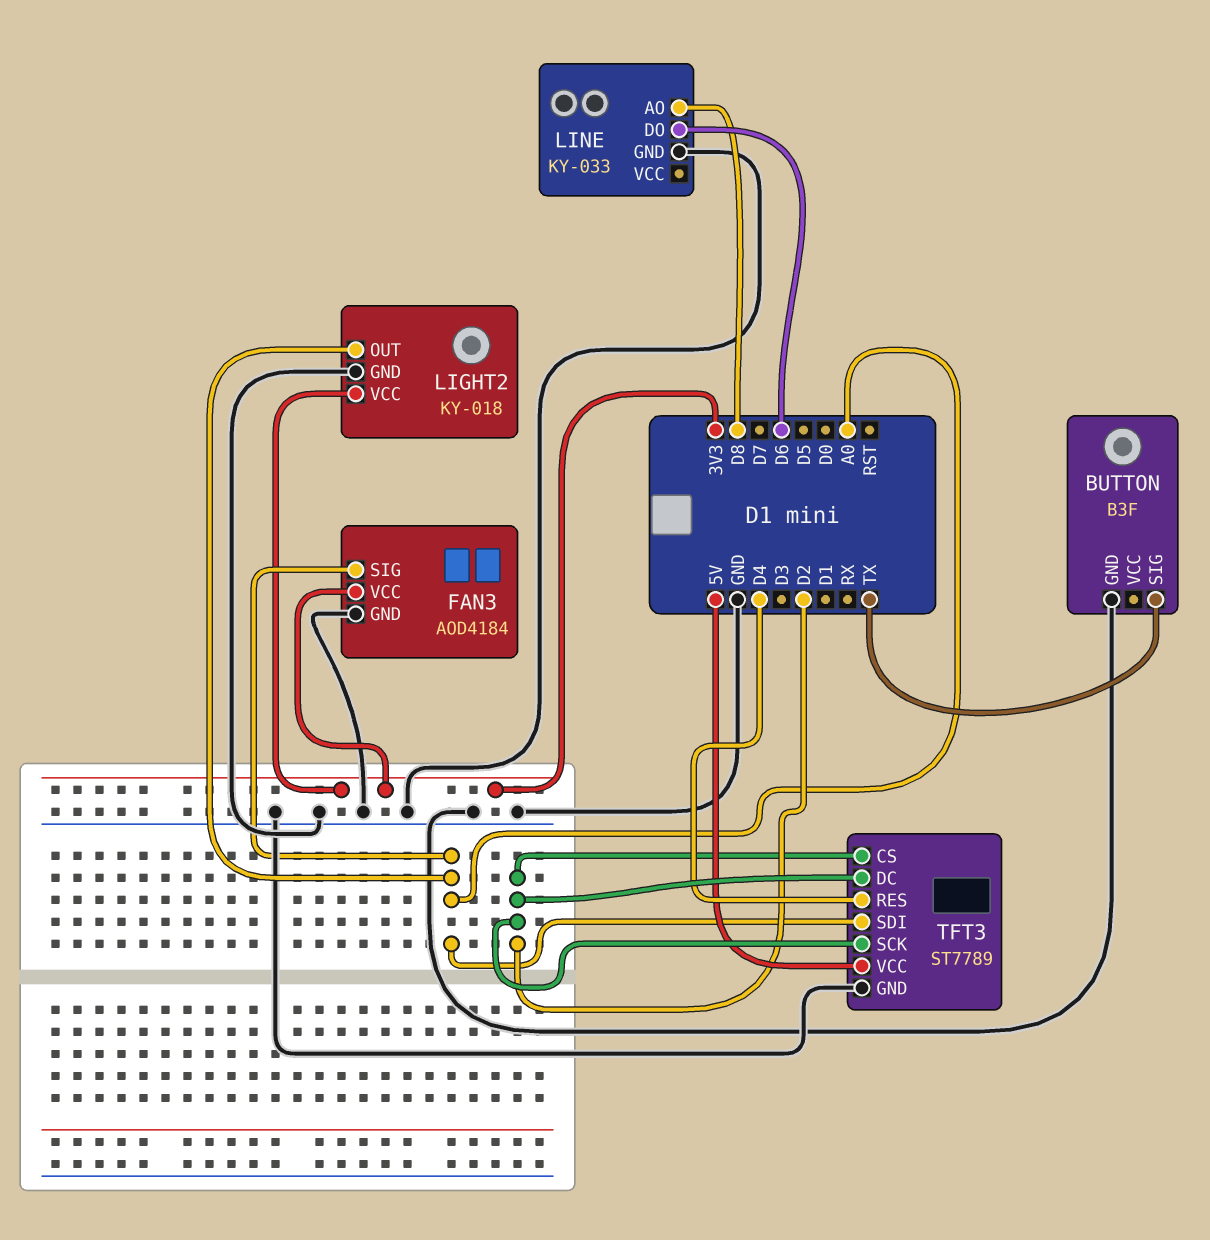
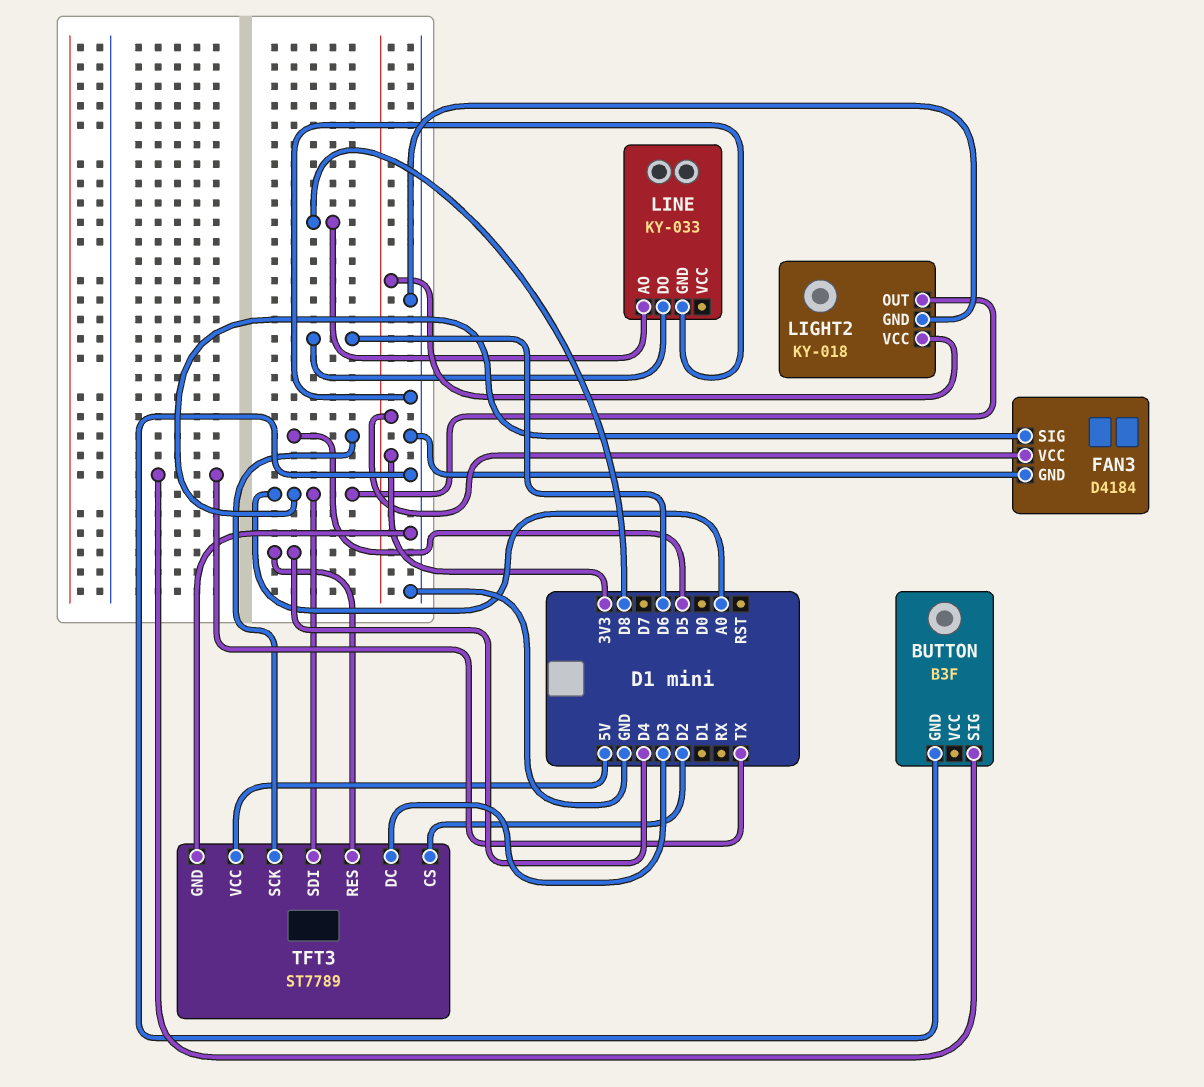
FAN3: AOD4184 -> D4184
TFT3 pin DC: D2 -> D3
TFT3 pin SCK: D2 -> D5

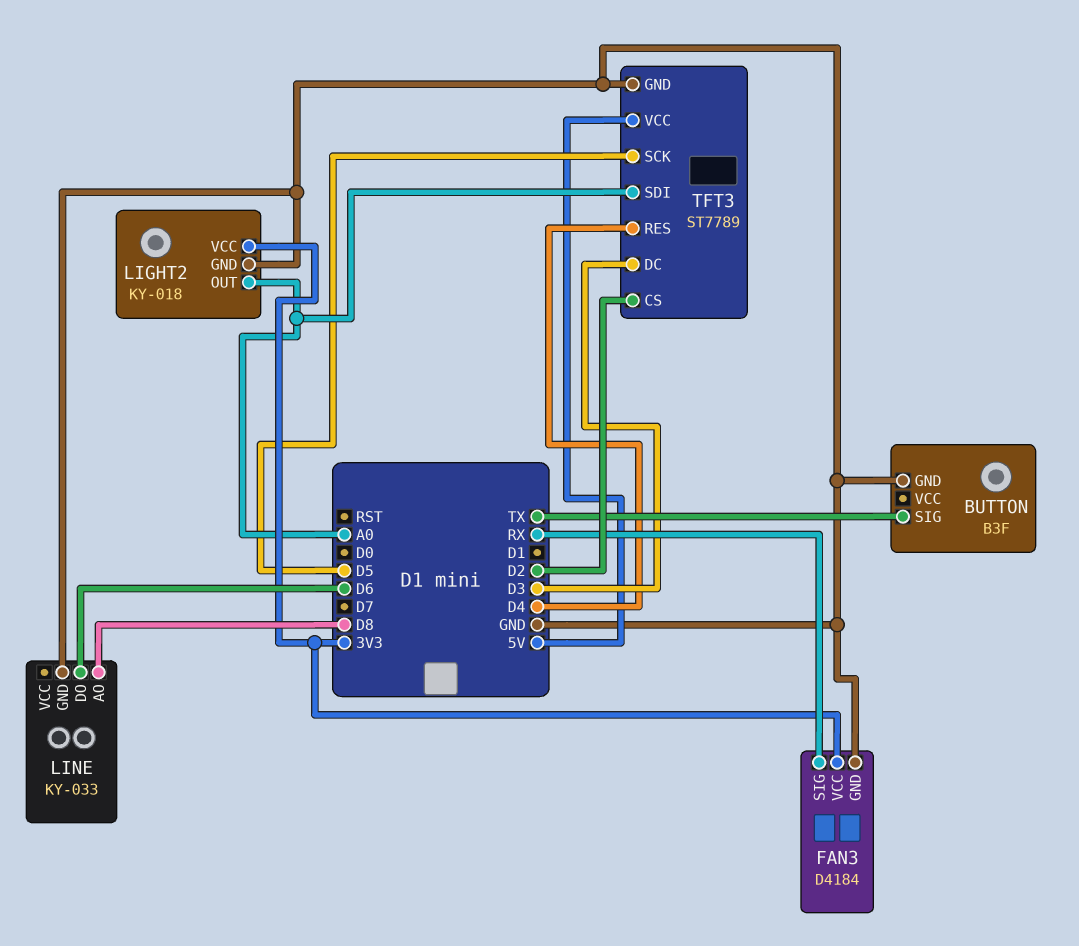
FAN3 pin SIG: A0 -> RX

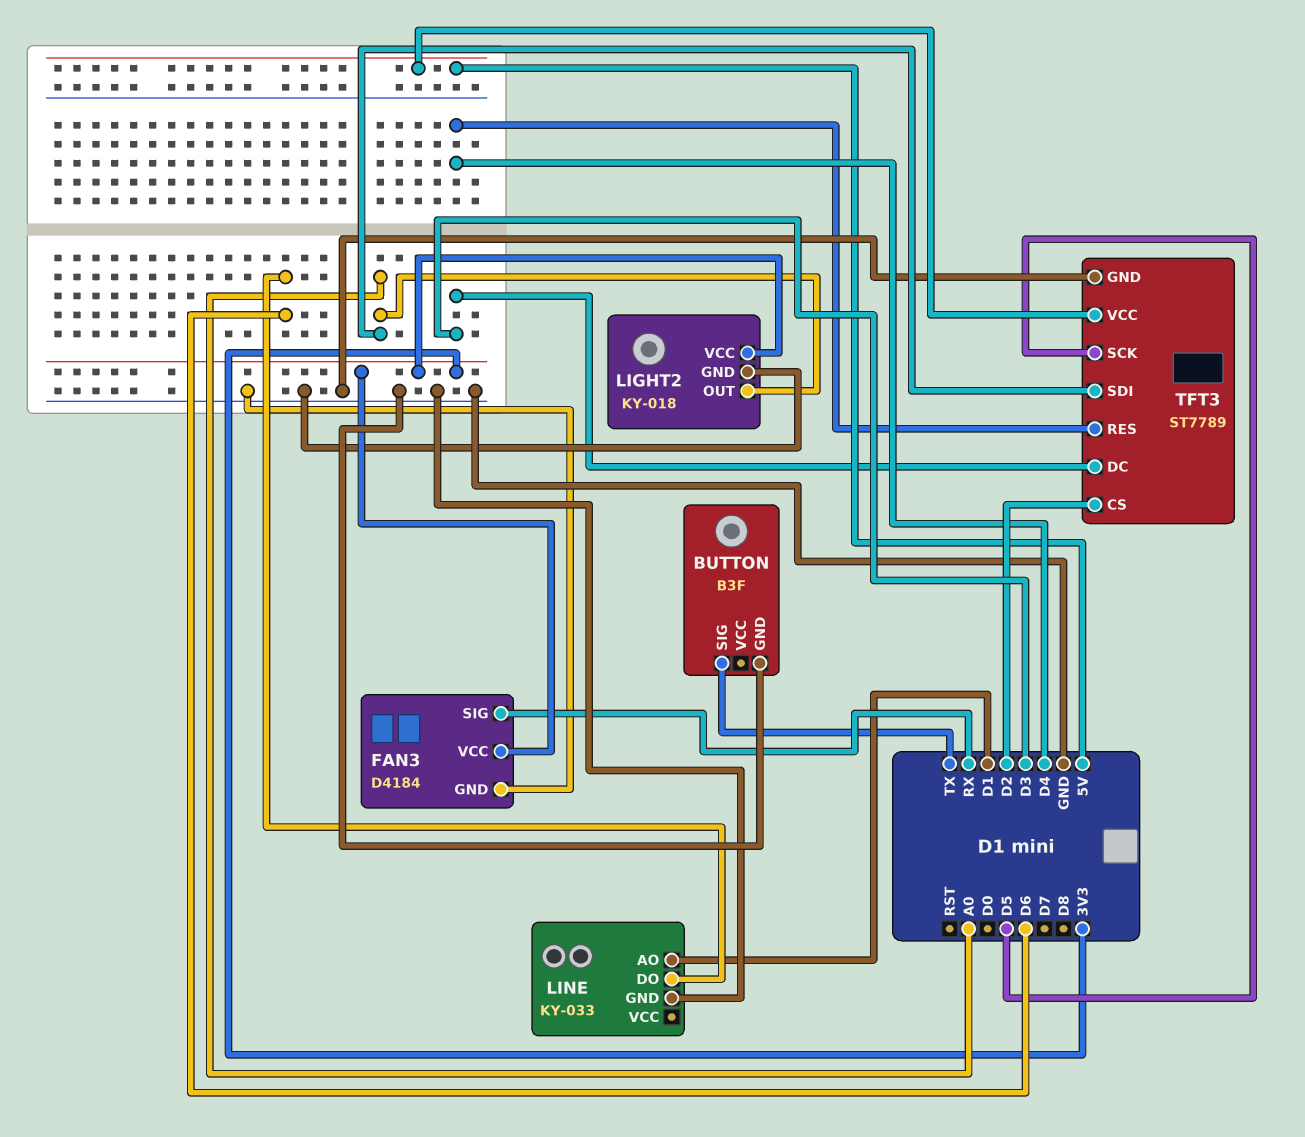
LINE pin AO: D8 -> D1

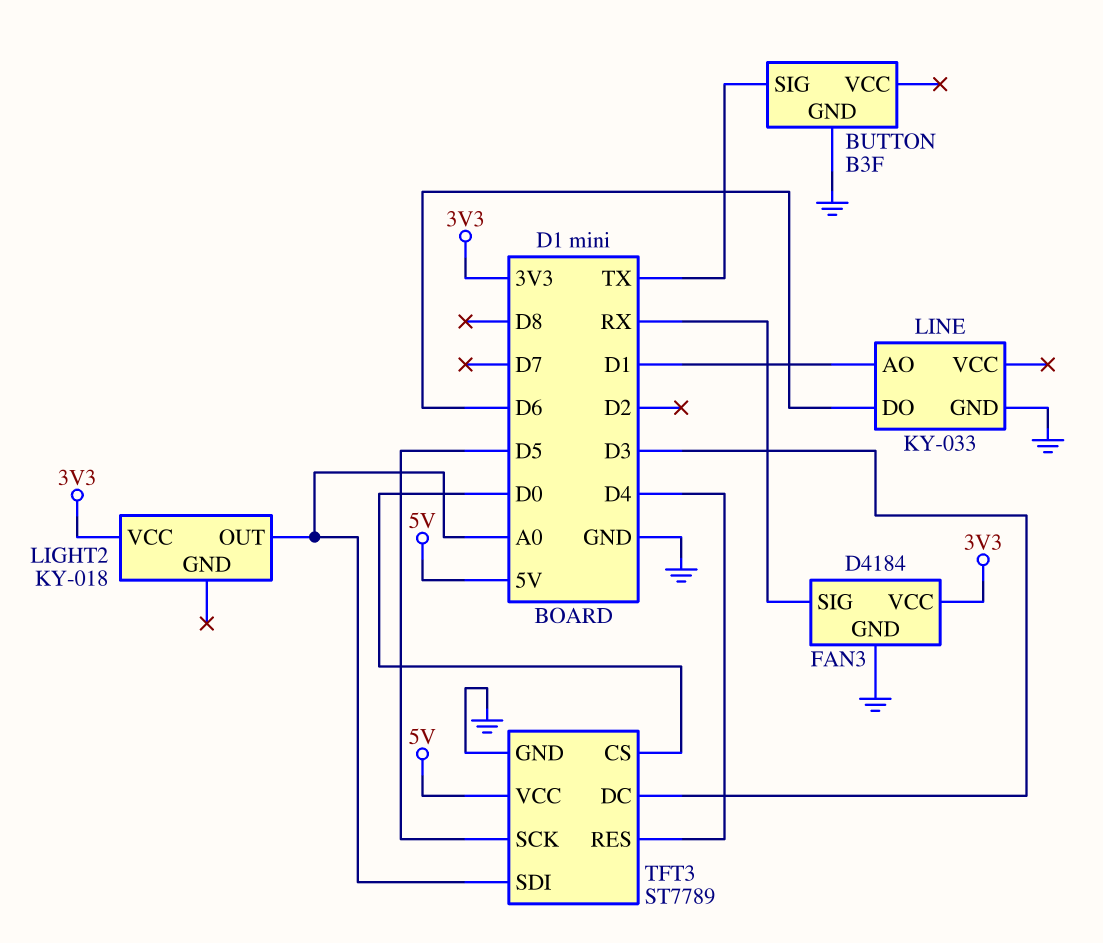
LIGHT2 pin GND: GND -> none
TFT3 pin CS: D2 -> D0

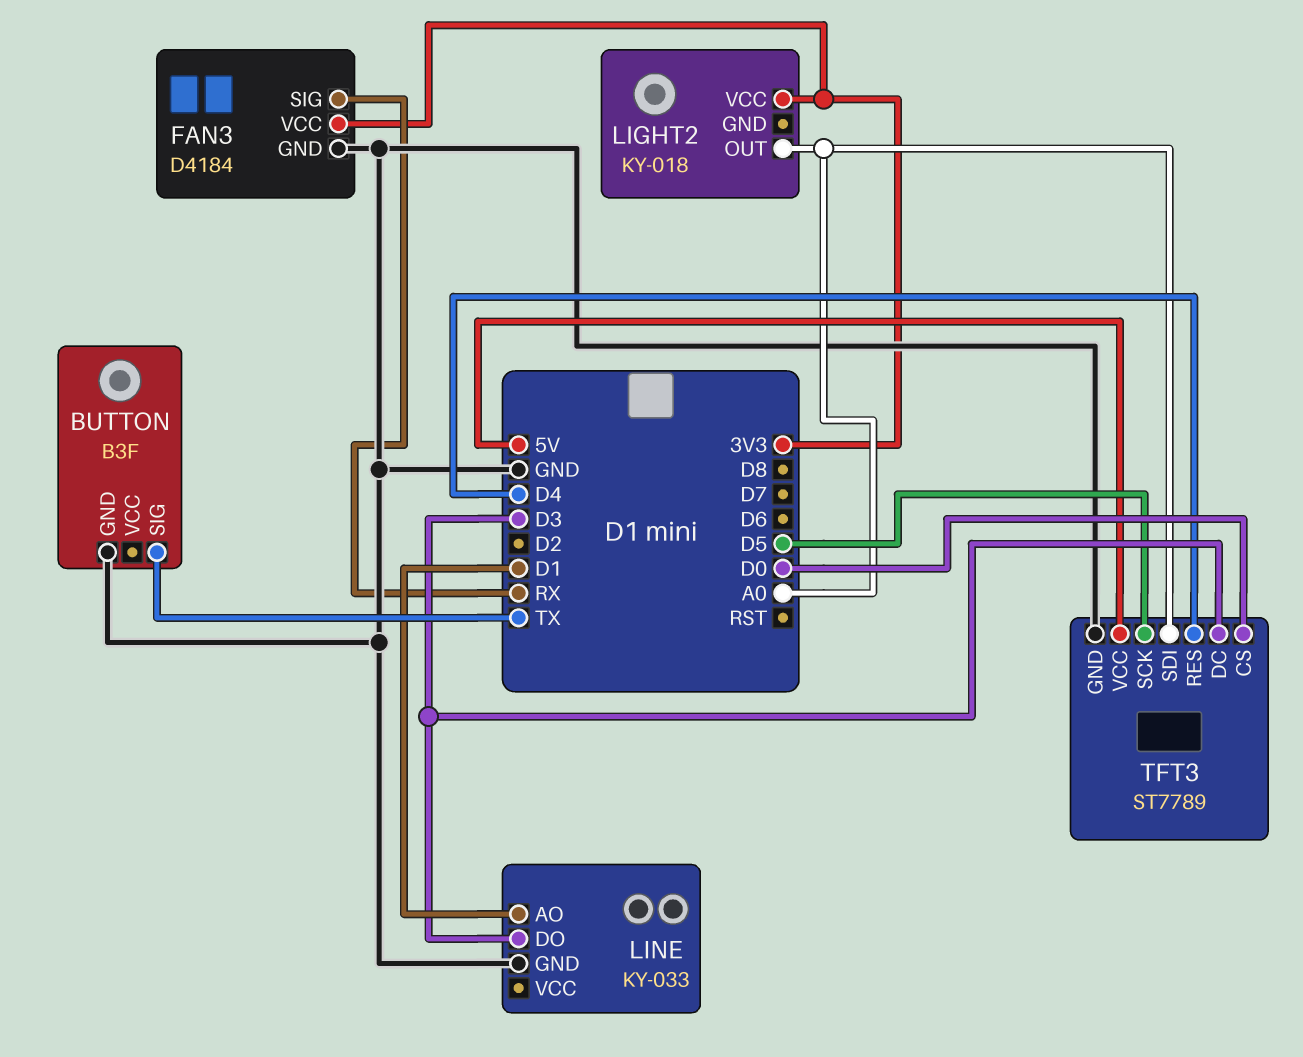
LINE pin DO: D6 -> D3

